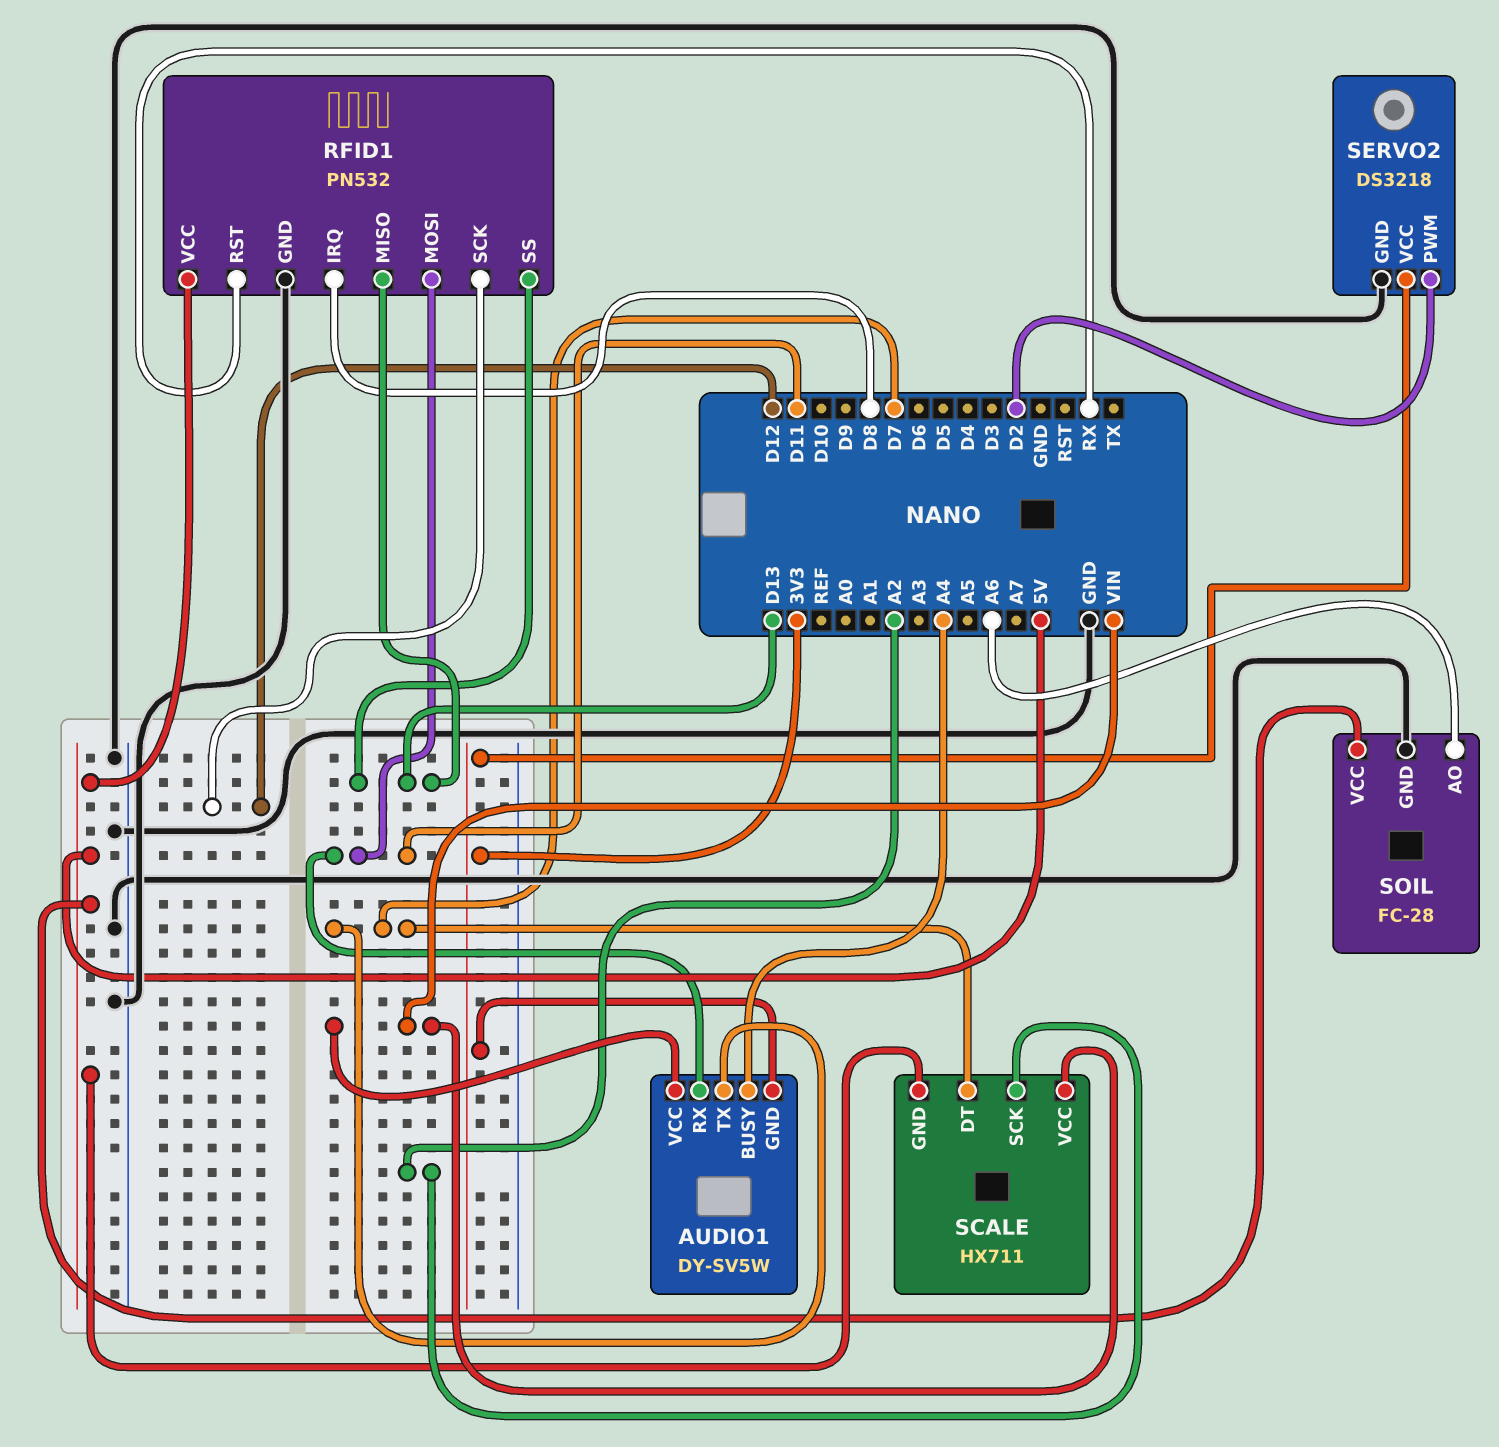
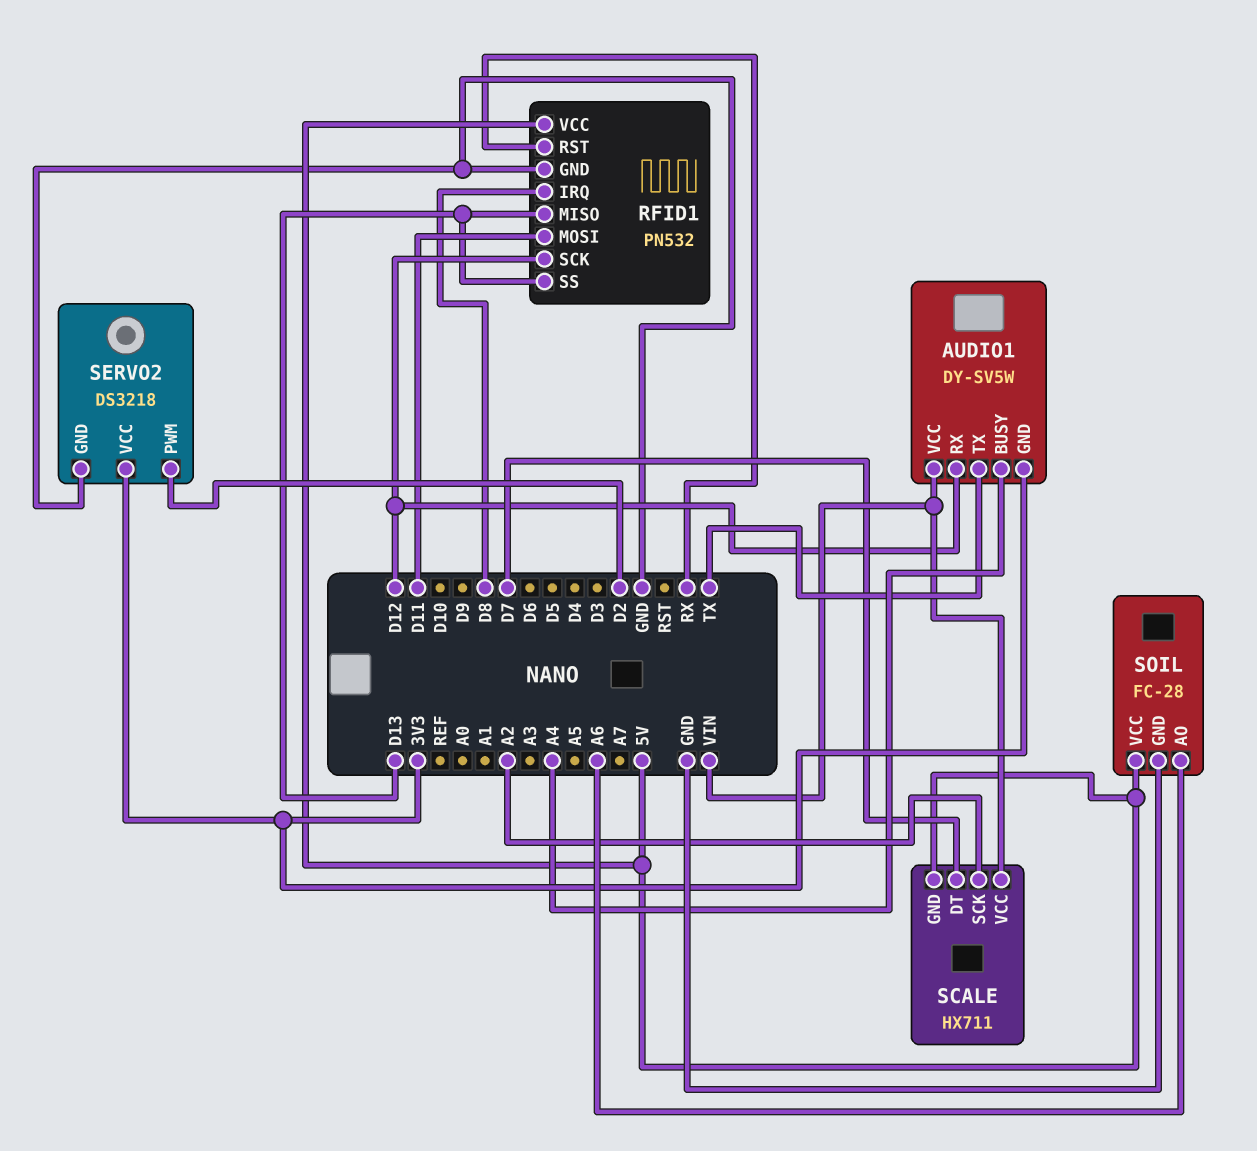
AUDIO1 pin RX: D11 -> D12
AUDIO1 pin TX: D7 -> TX

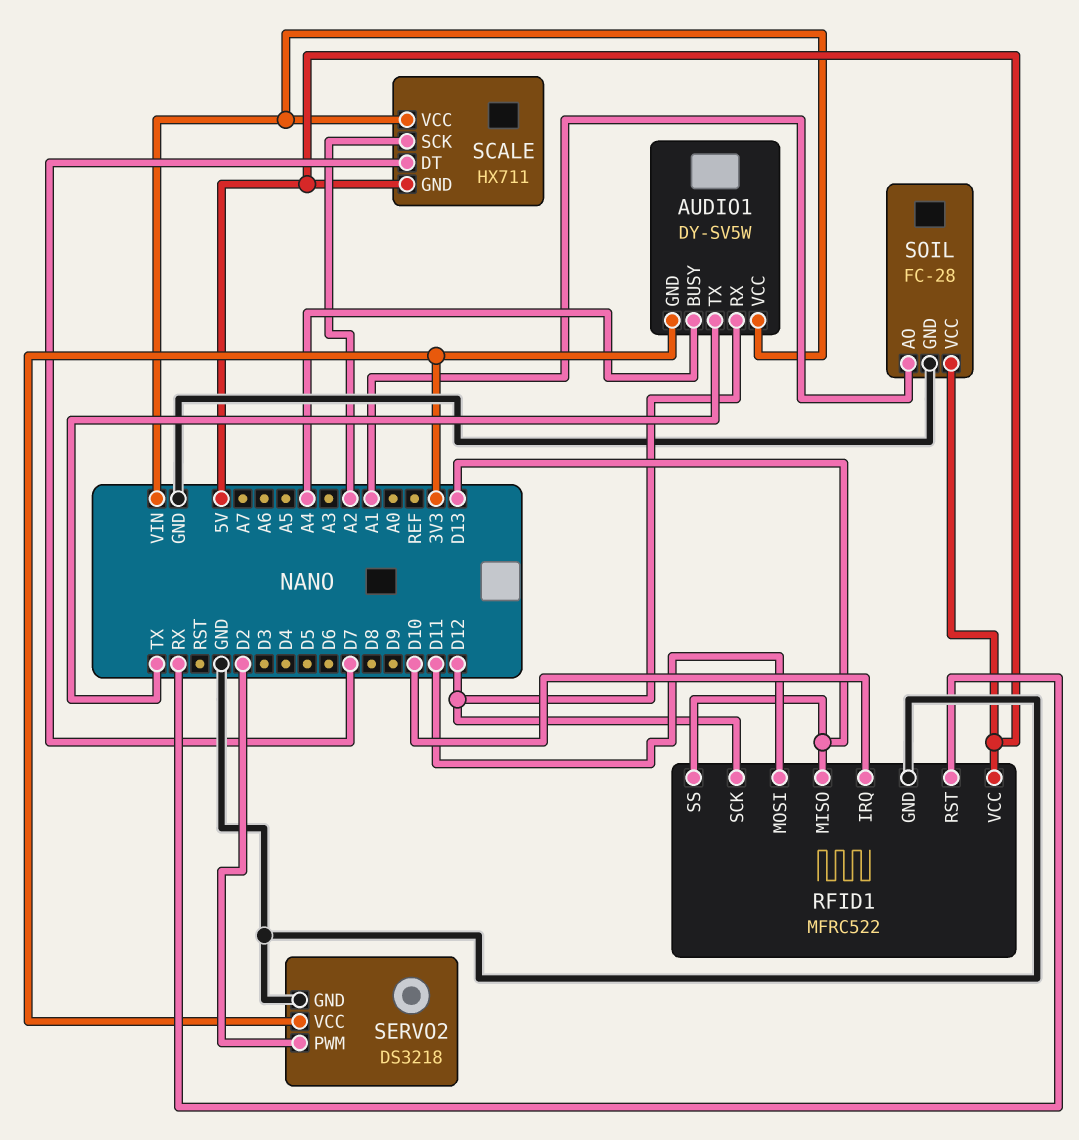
RFID1: PN532 -> MFRC522
RFID1 pin IRQ: D8 -> D10
SOIL pin AO: A6 -> A1

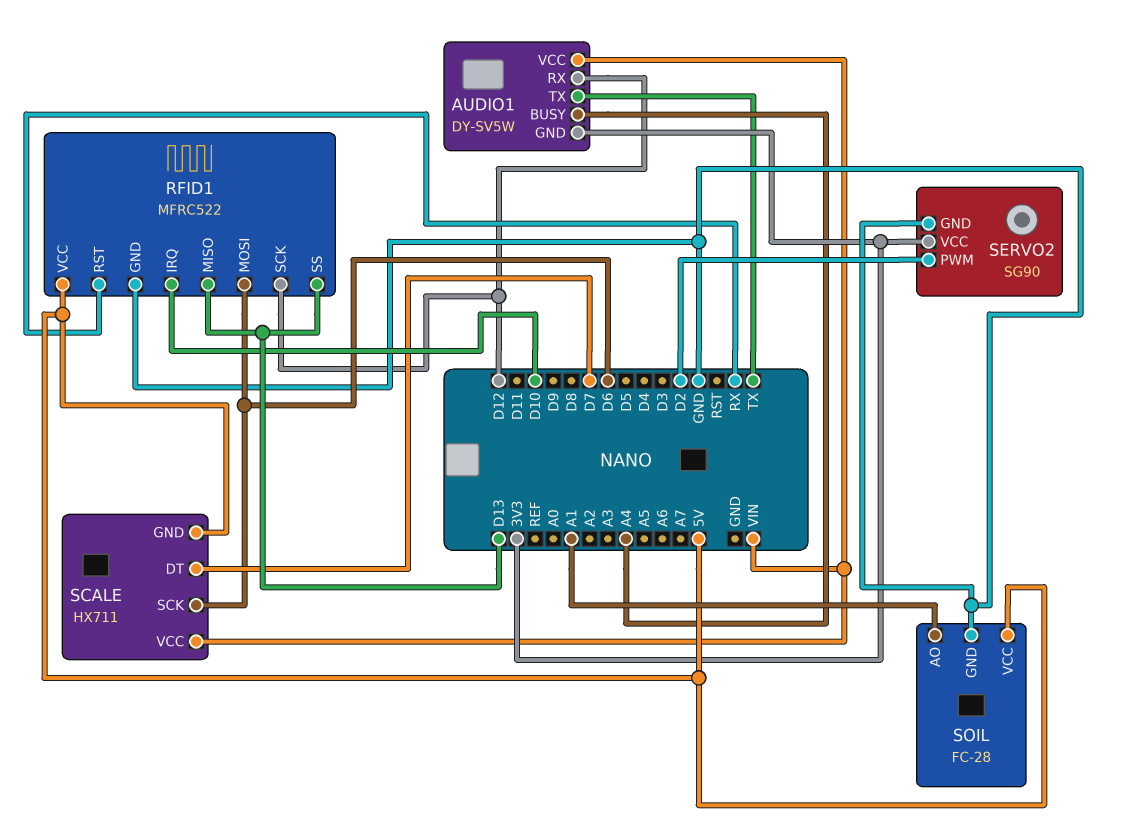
RFID1 pin MOSI: D11 -> D6
SCALE pin SCK: A2 -> D6
SERVO2: DS3218 -> SG90

